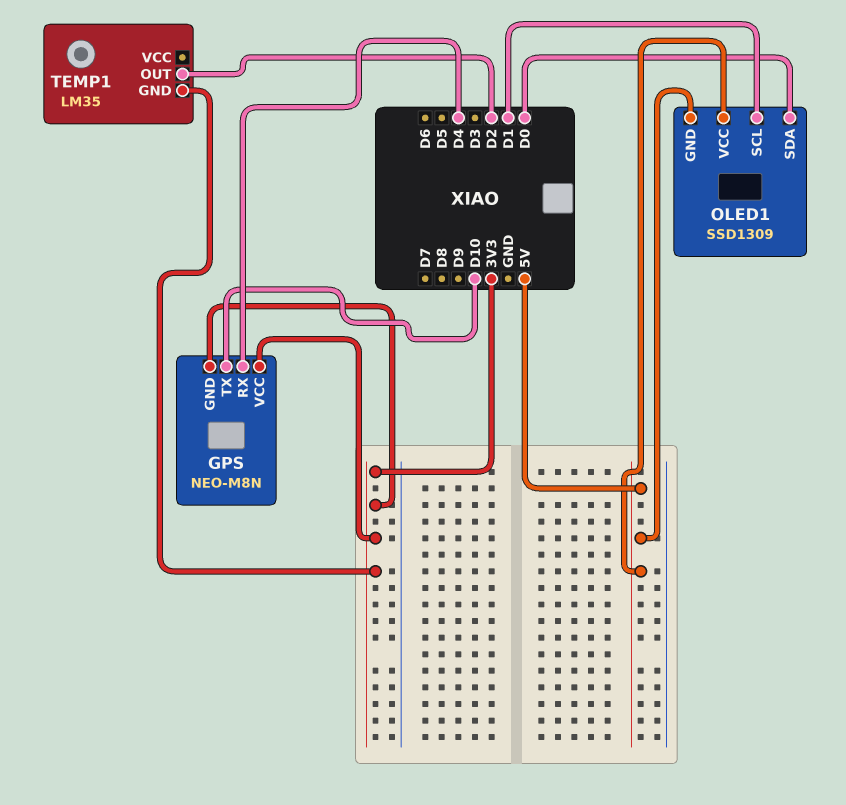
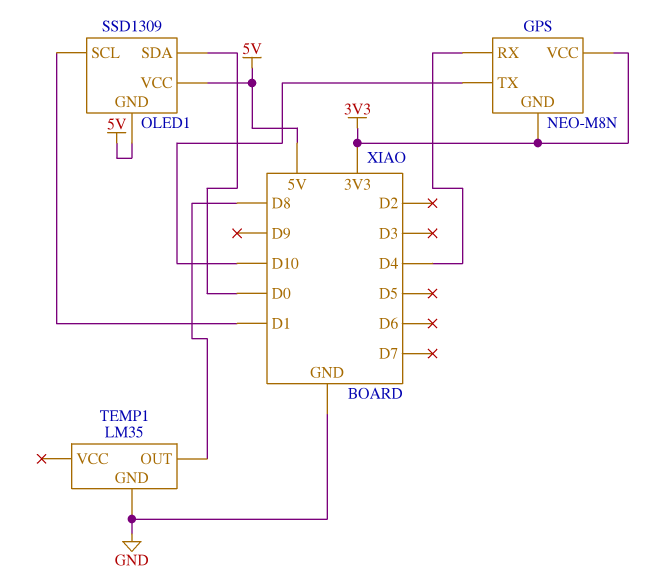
TEMP1 pin GND: 3V3 -> GND
TEMP1 pin OUT: D2 -> D8

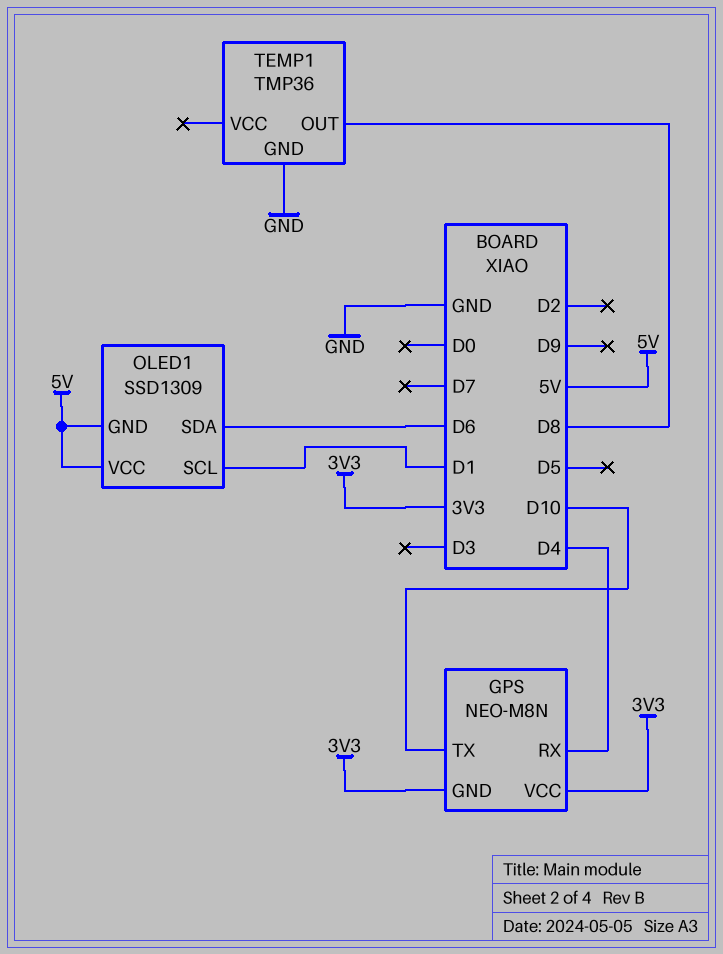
OLED1 pin SDA: D0 -> D6
TEMP1: LM35 -> TMP36

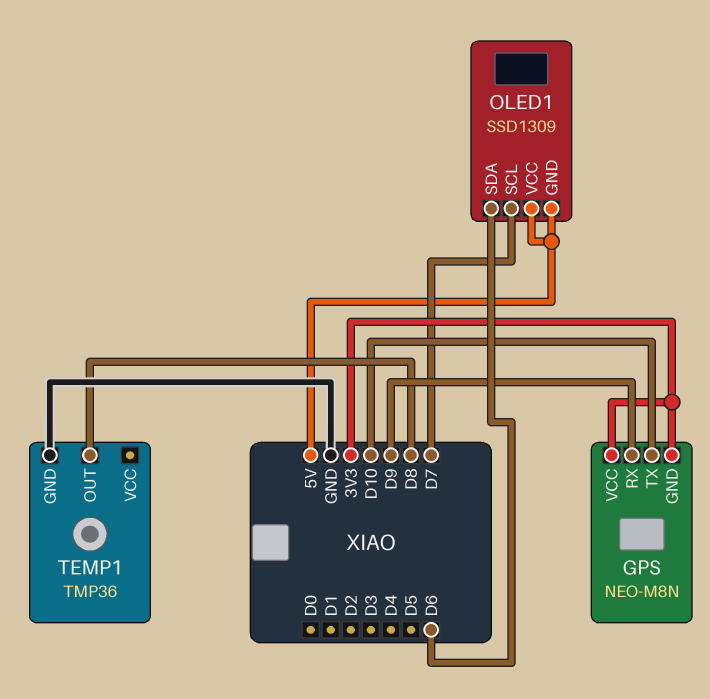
GPS pin RX: D4 -> D9
OLED1 pin SCL: D1 -> D7

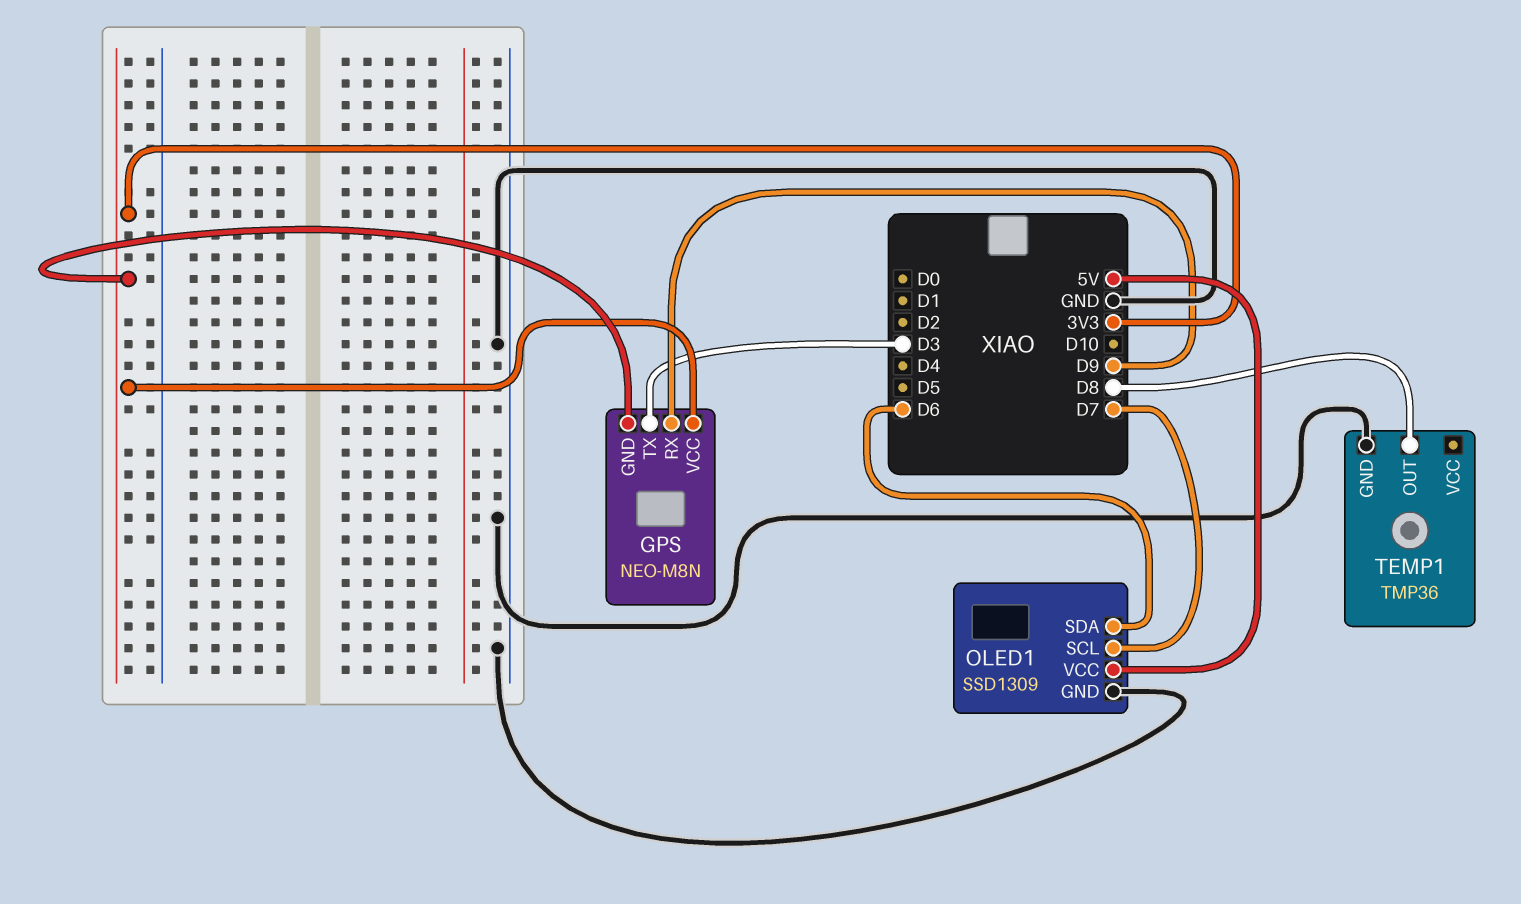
GPS pin TX: D10 -> D3
OLED1 pin GND: 5V -> GND

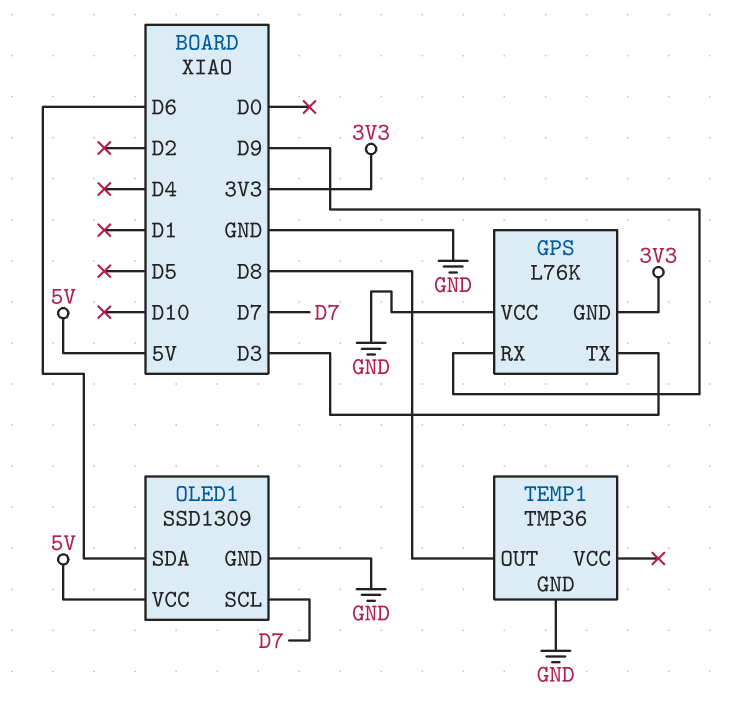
GPS: NEO-M8N -> L76K
GPS pin VCC: 3V3 -> GND

